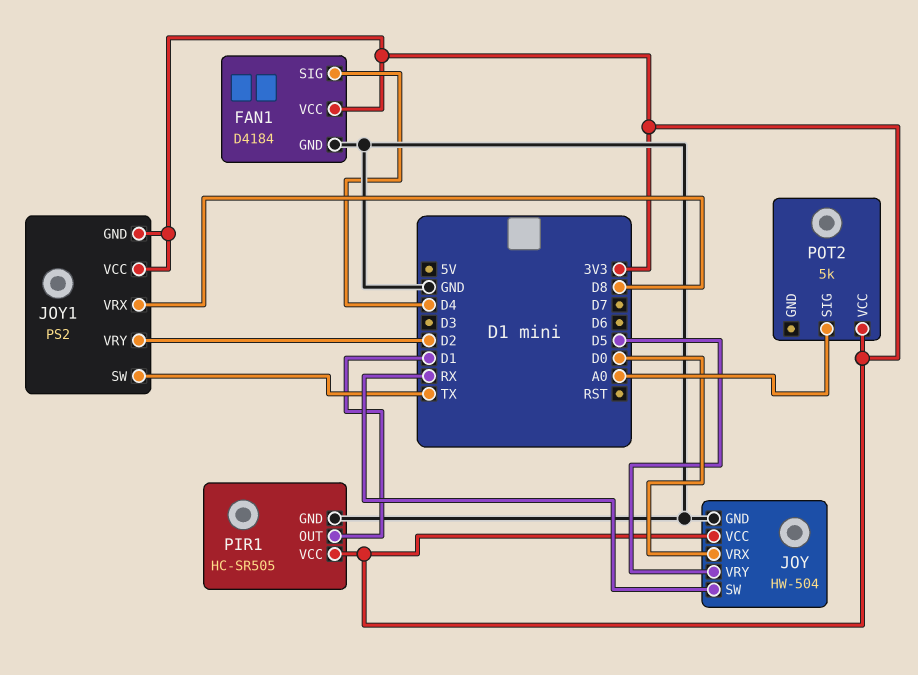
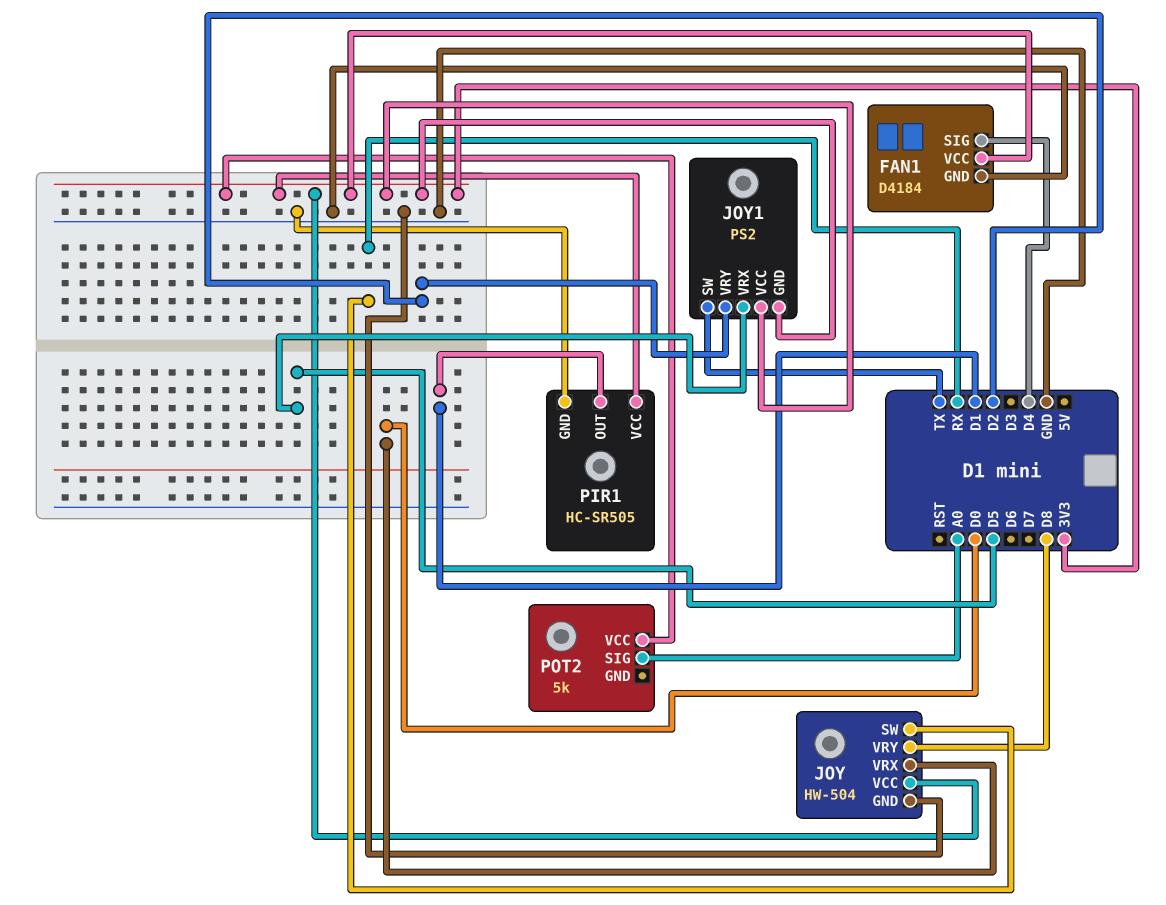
JOY pin VRY: D5 -> D8
JOY1 pin VRX: D8 -> D5

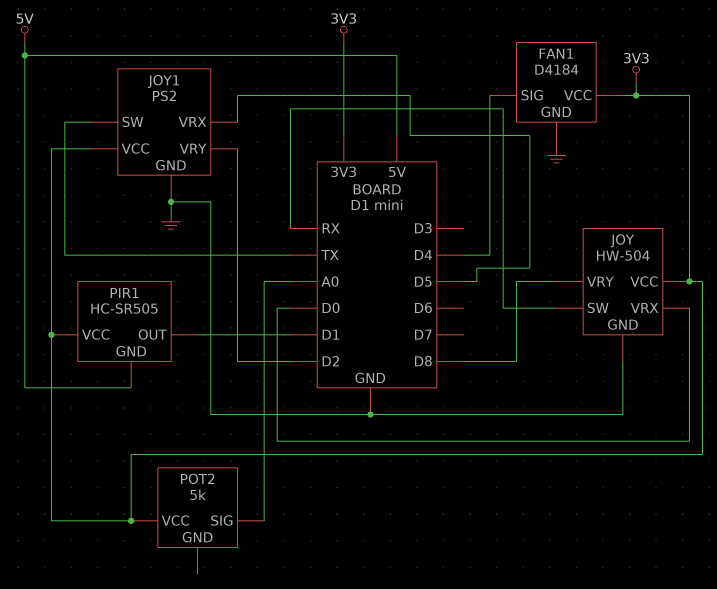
JOY1 pin GND: 3V3 -> GND
PIR1 pin GND: GND -> 5V

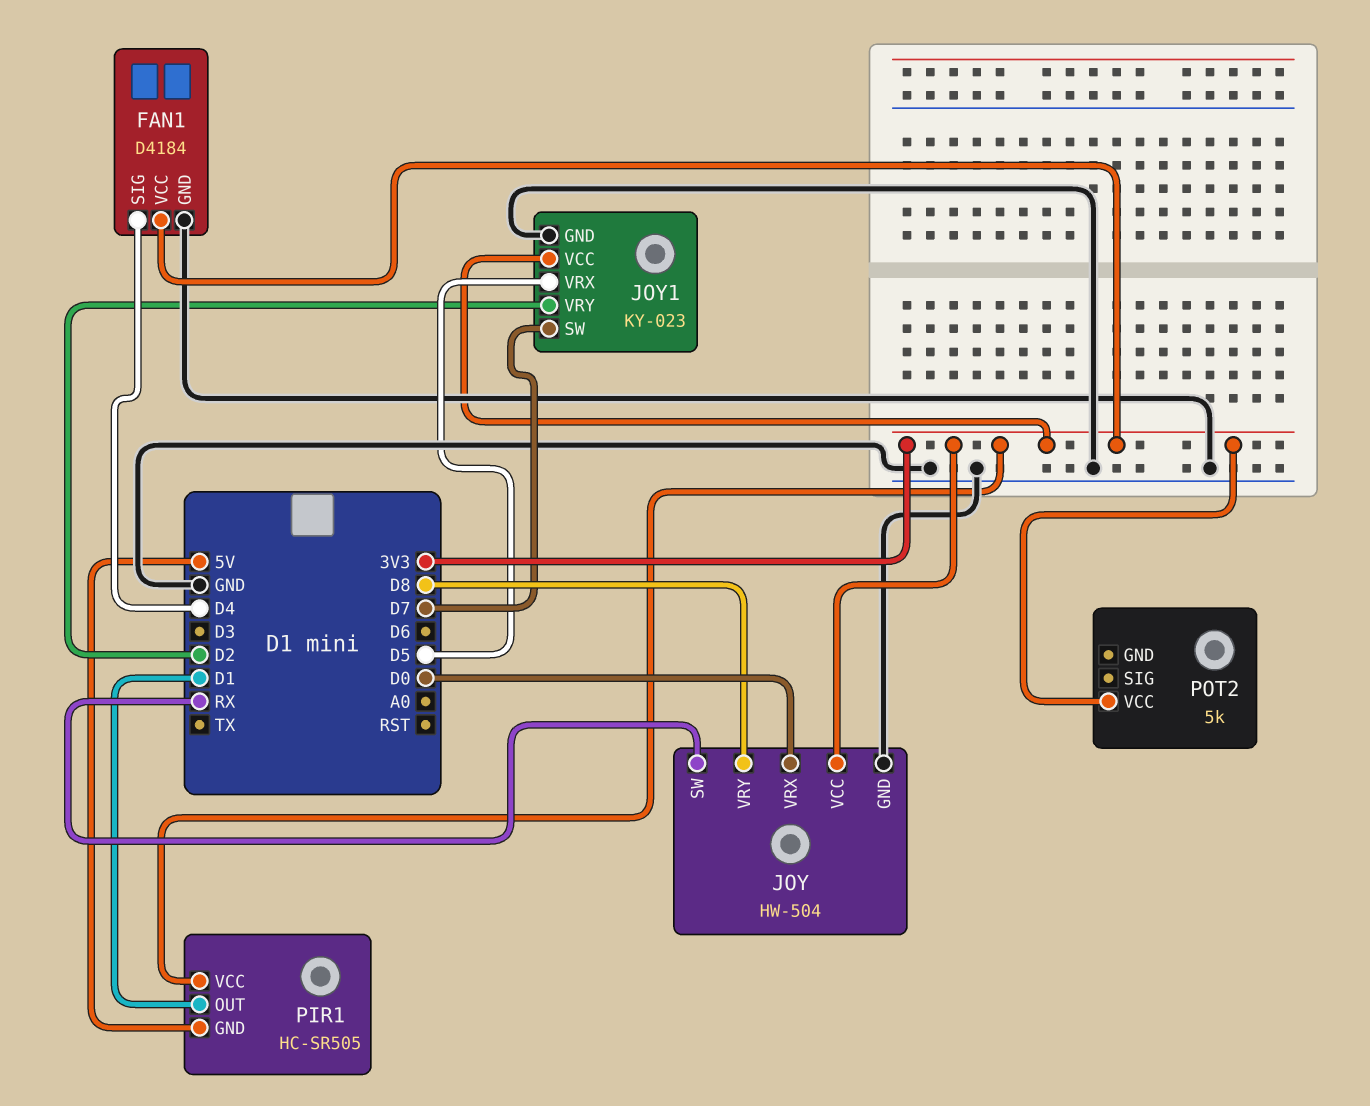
JOY1: PS2 -> KY-023
JOY1 pin SW: TX -> D7
POT2 pin SIG: A0 -> none

